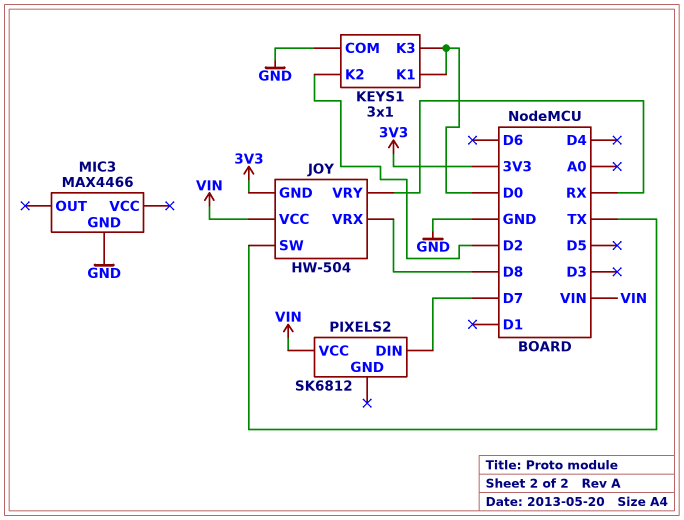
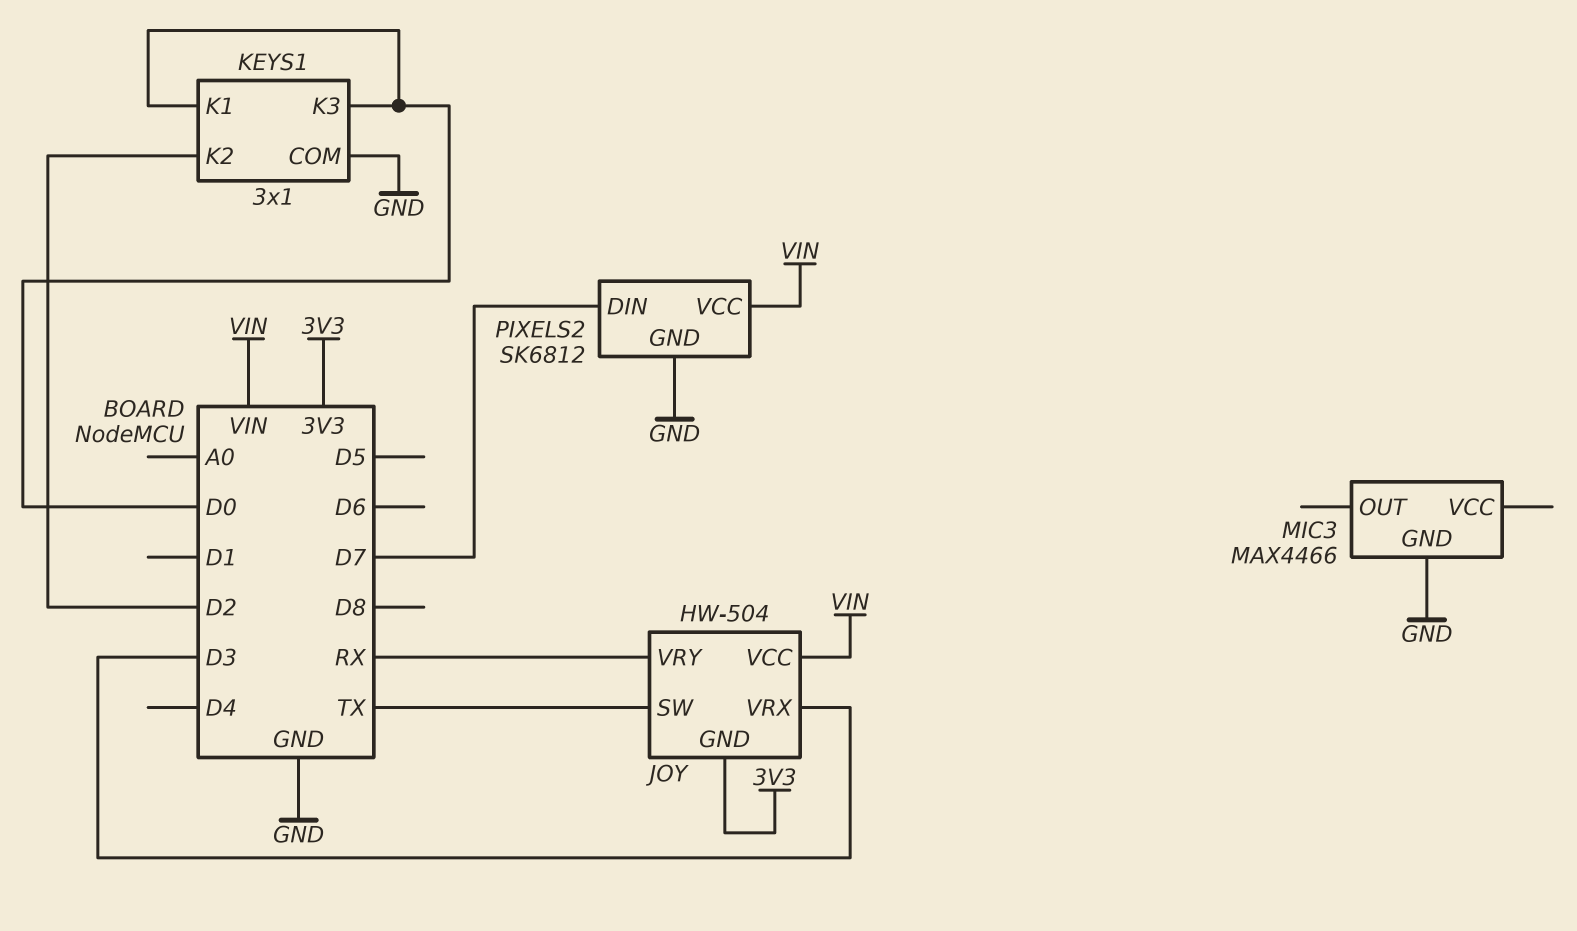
JOY pin VRX: D8 -> D3
PIXELS2 pin GND: none -> GND

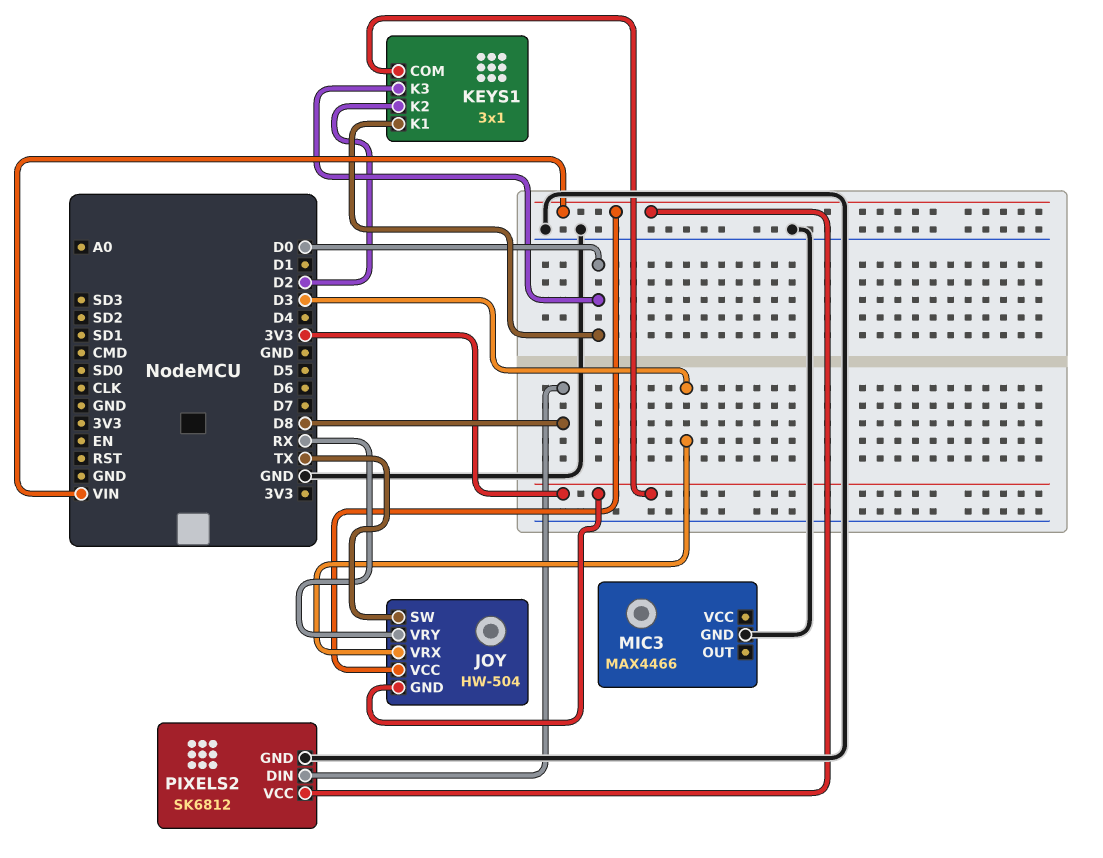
KEYS1 pin COM: GND -> 3V3
PIXELS2 pin DIN: D7 -> D8

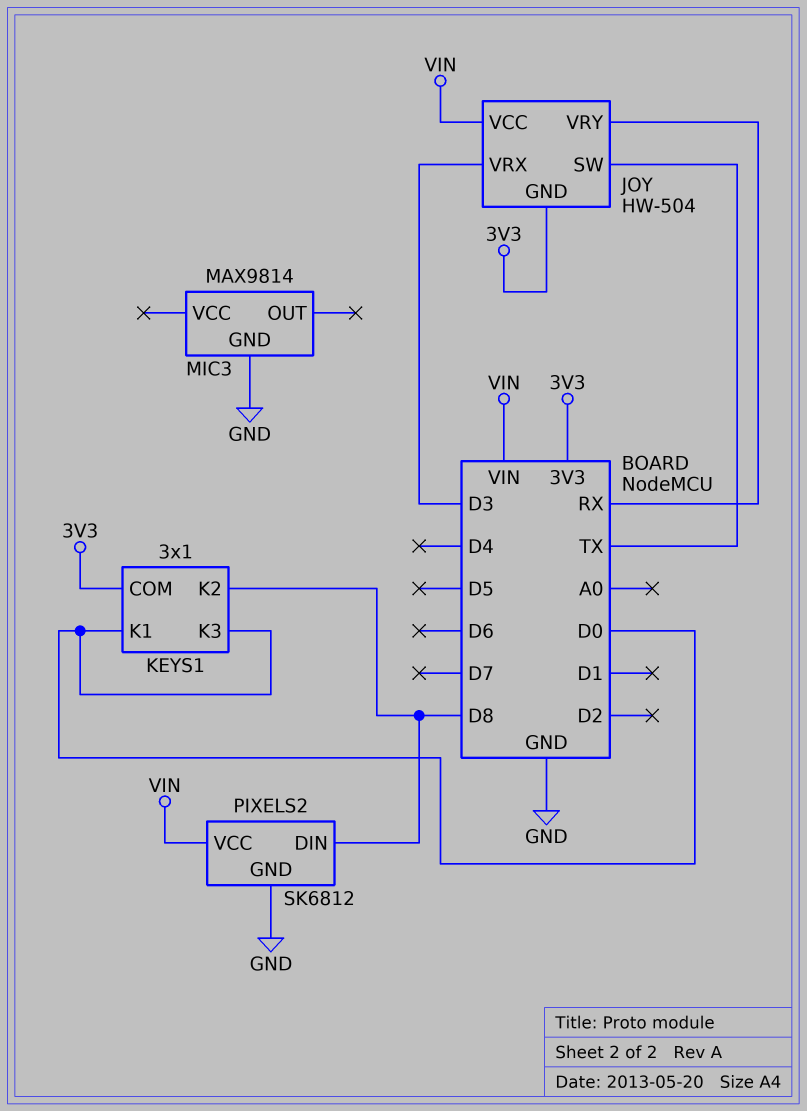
KEYS1 pin K2: D2 -> D8
MIC3: MAX4466 -> MAX9814

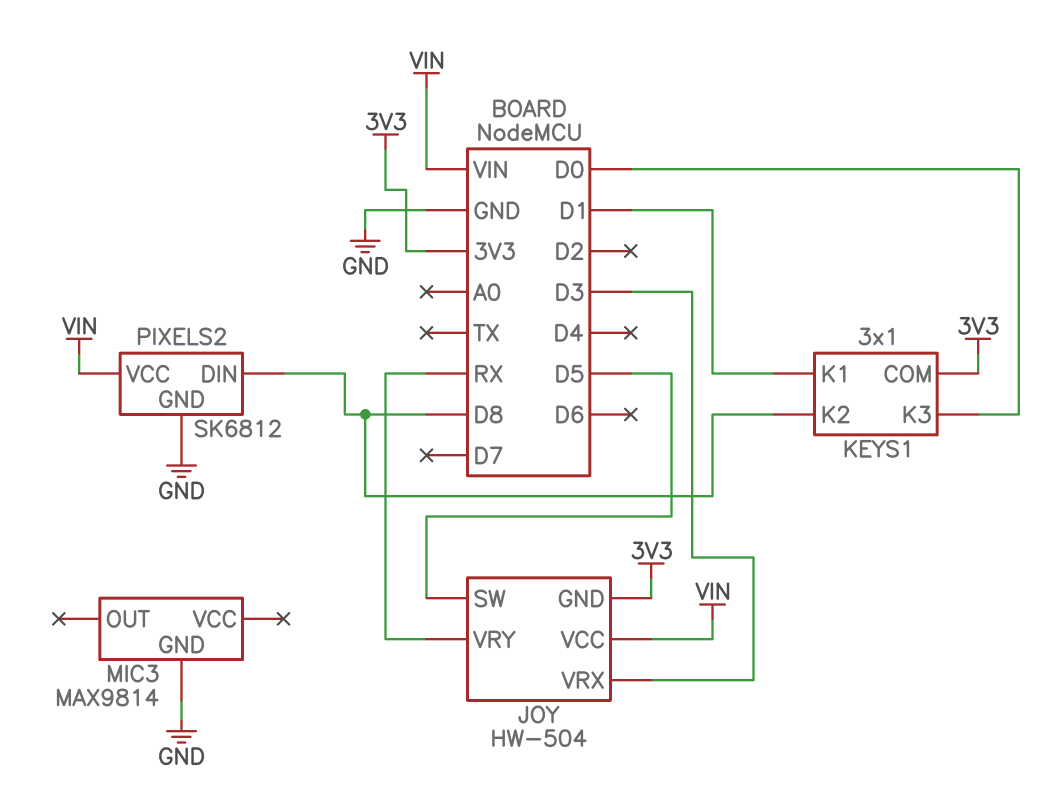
JOY pin SW: TX -> D5
KEYS1 pin K1: D0 -> D1

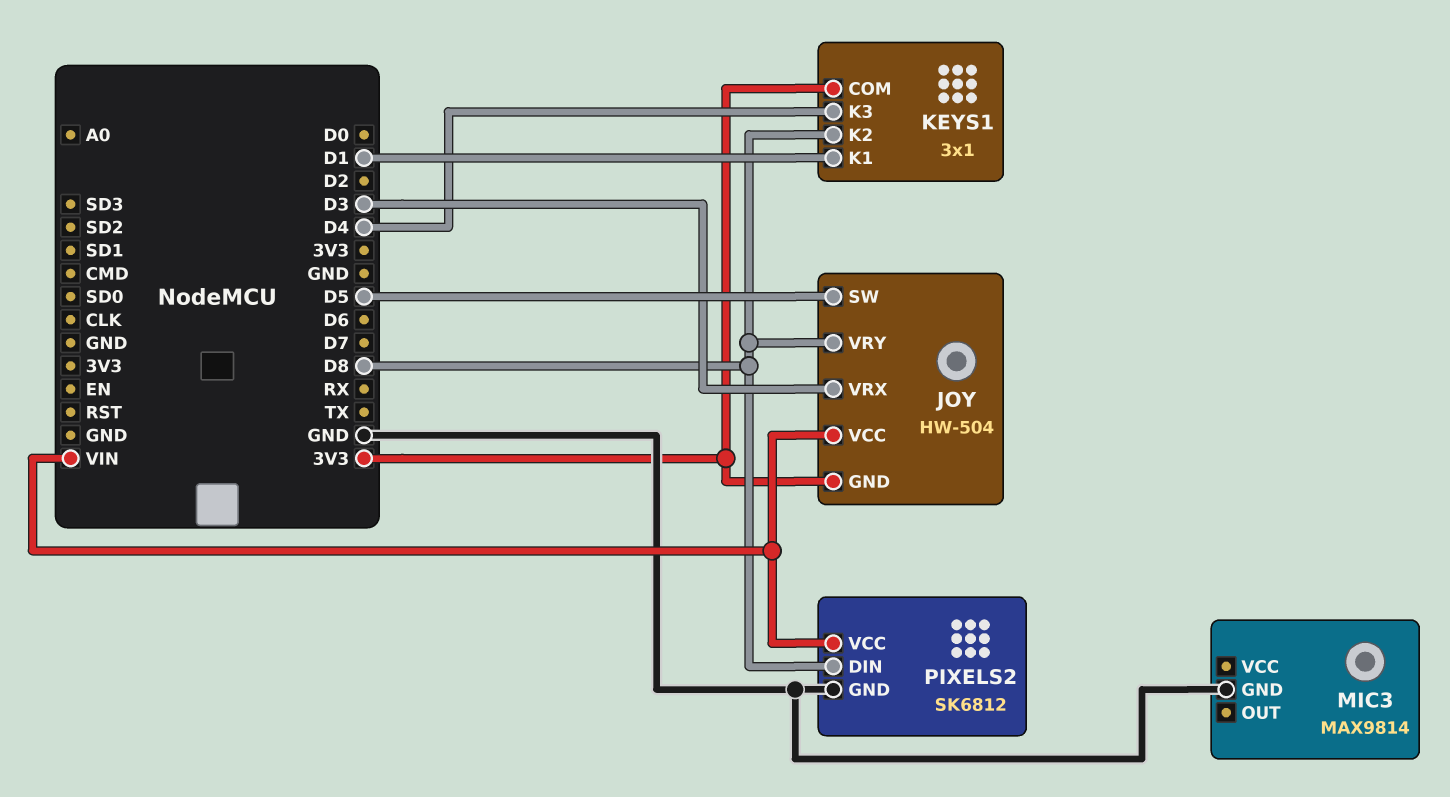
JOY pin VRY: RX -> D8
KEYS1 pin K3: D0 -> D4

